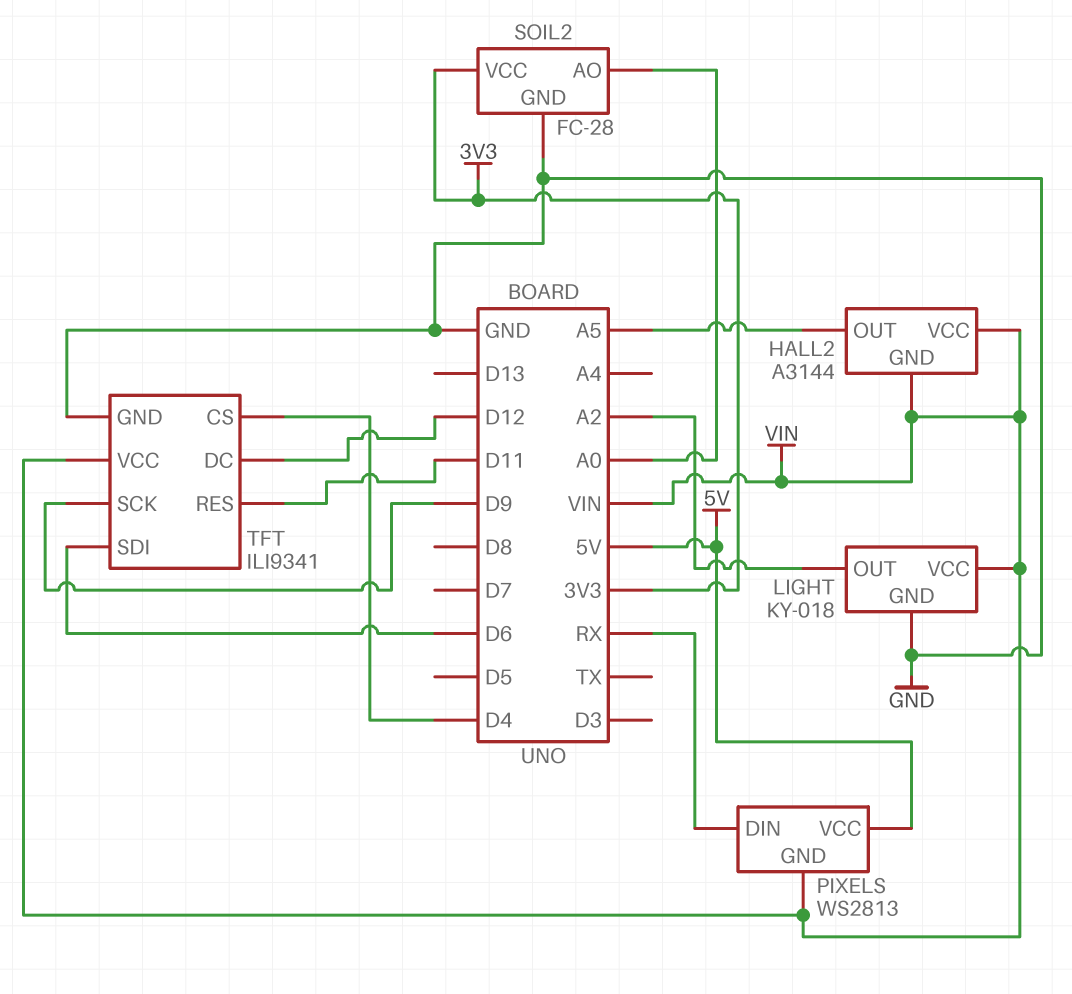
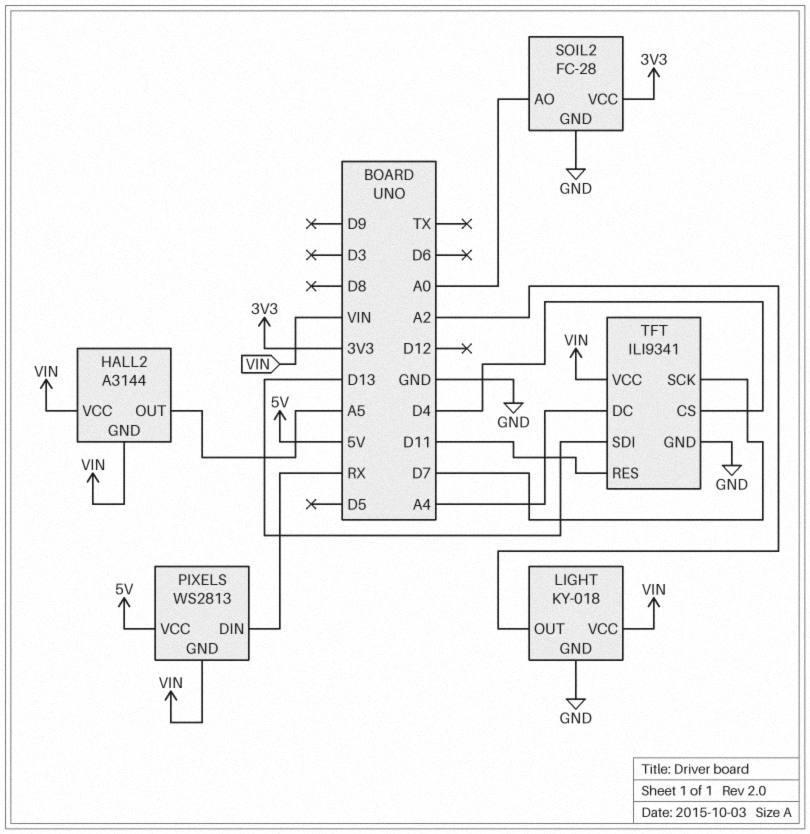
TFT pin DC: D12 -> A4
TFT pin SCK: D9 -> D7
TFT pin SDI: D6 -> D13

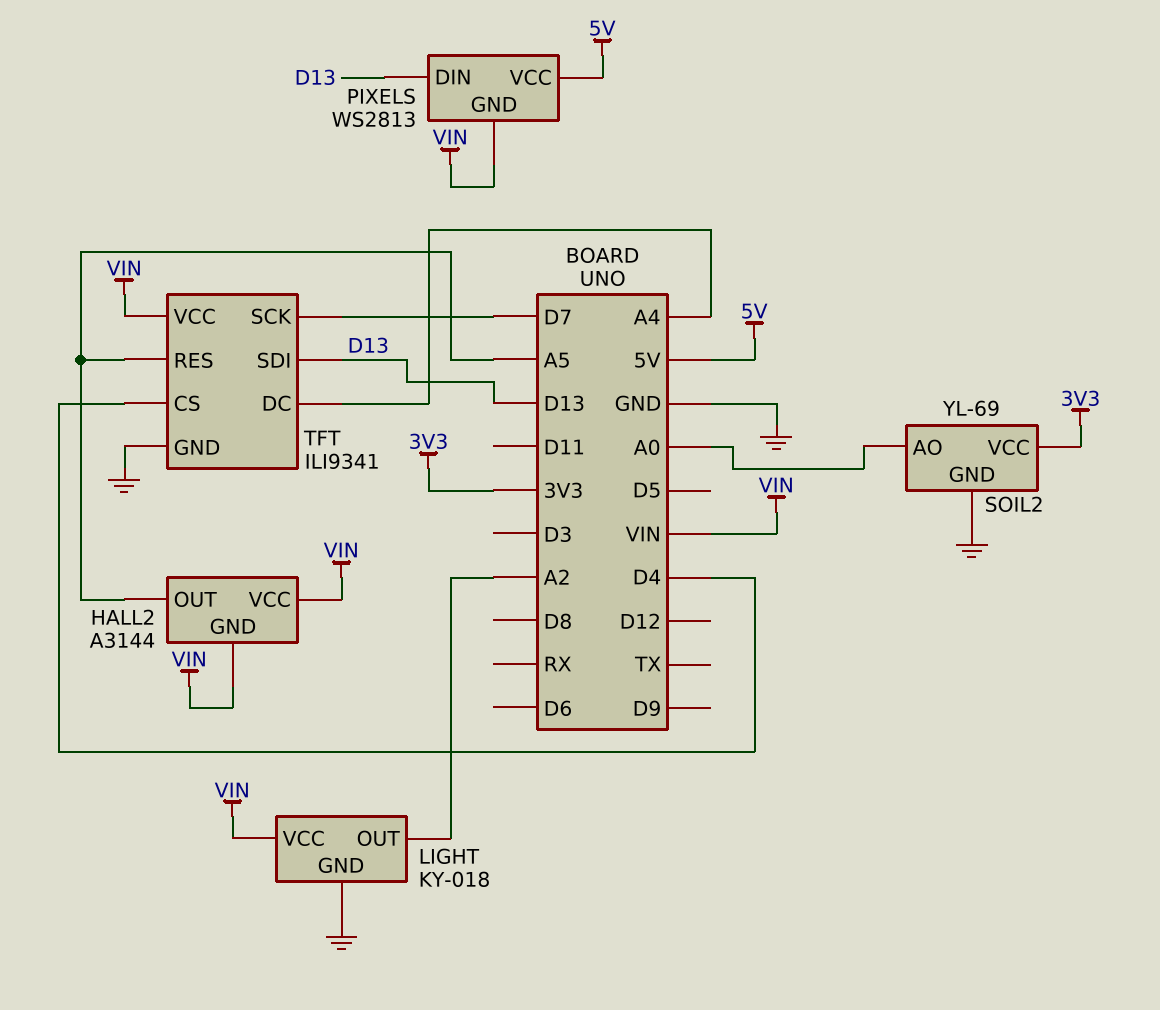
PIXELS pin DIN: RX -> D13
SOIL2: FC-28 -> YL-69
TFT pin RES: D11 -> A5

